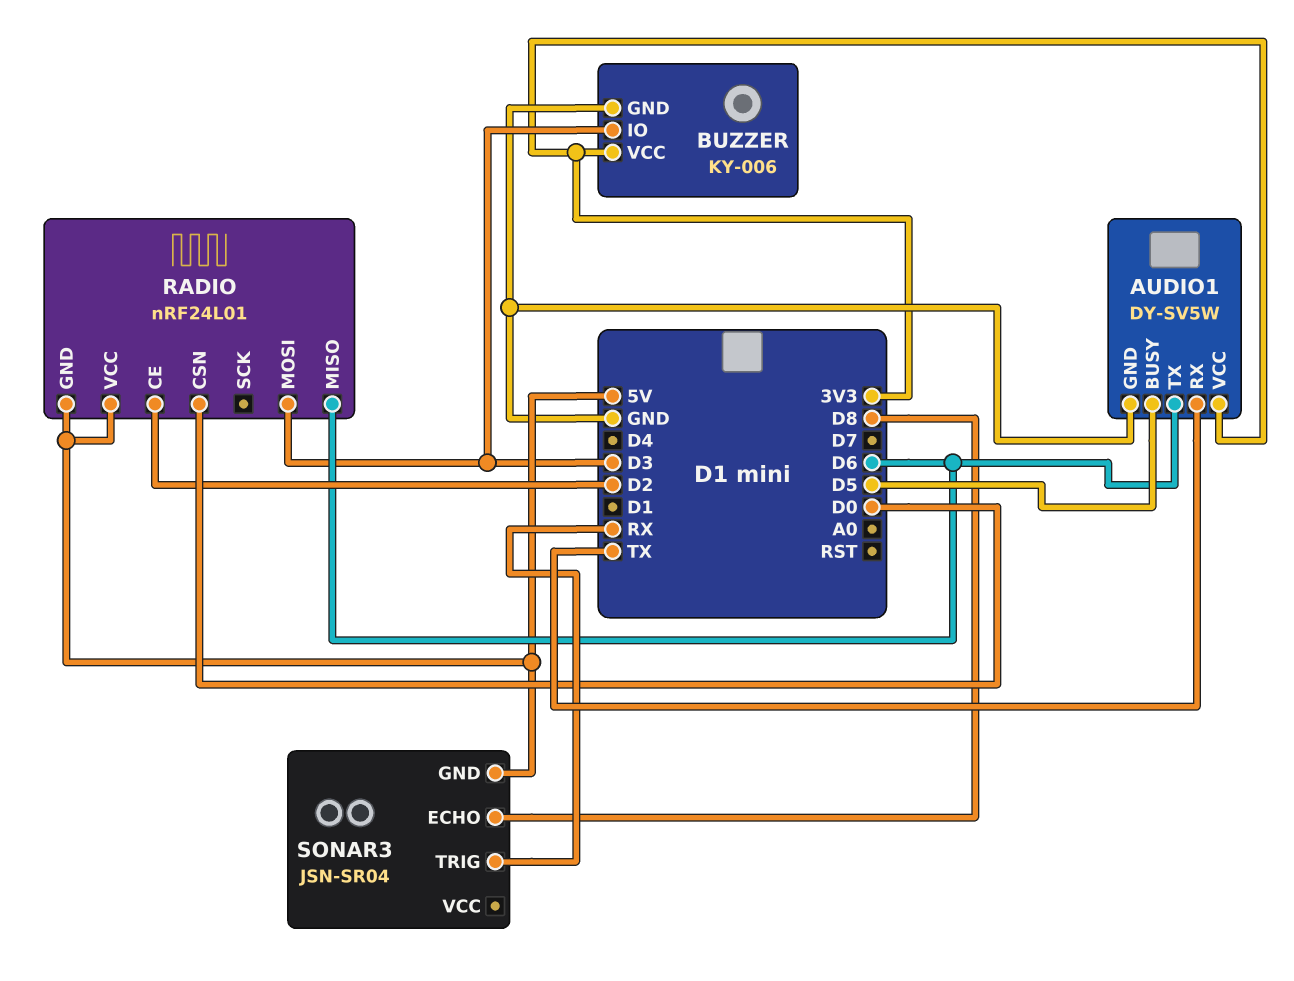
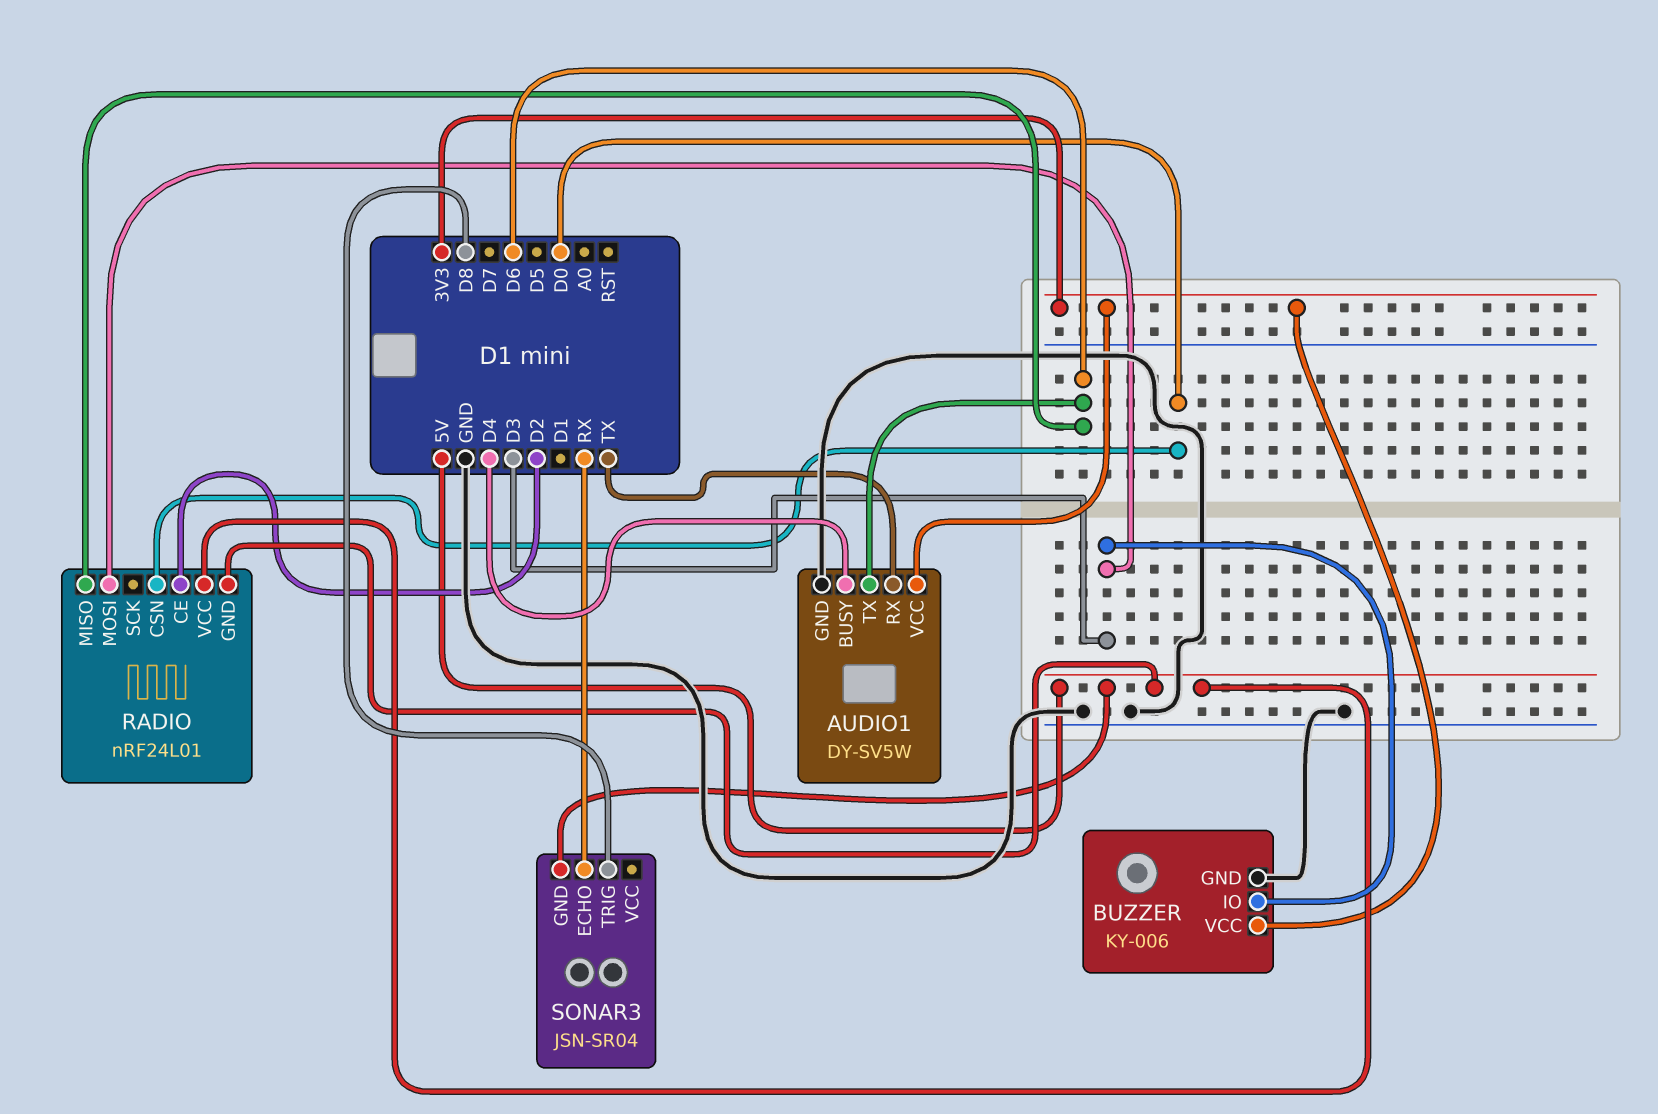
AUDIO1 pin BUSY: D5 -> D4
SONAR3 pin ECHO: D8 -> RX
SONAR3 pin TRIG: RX -> D8

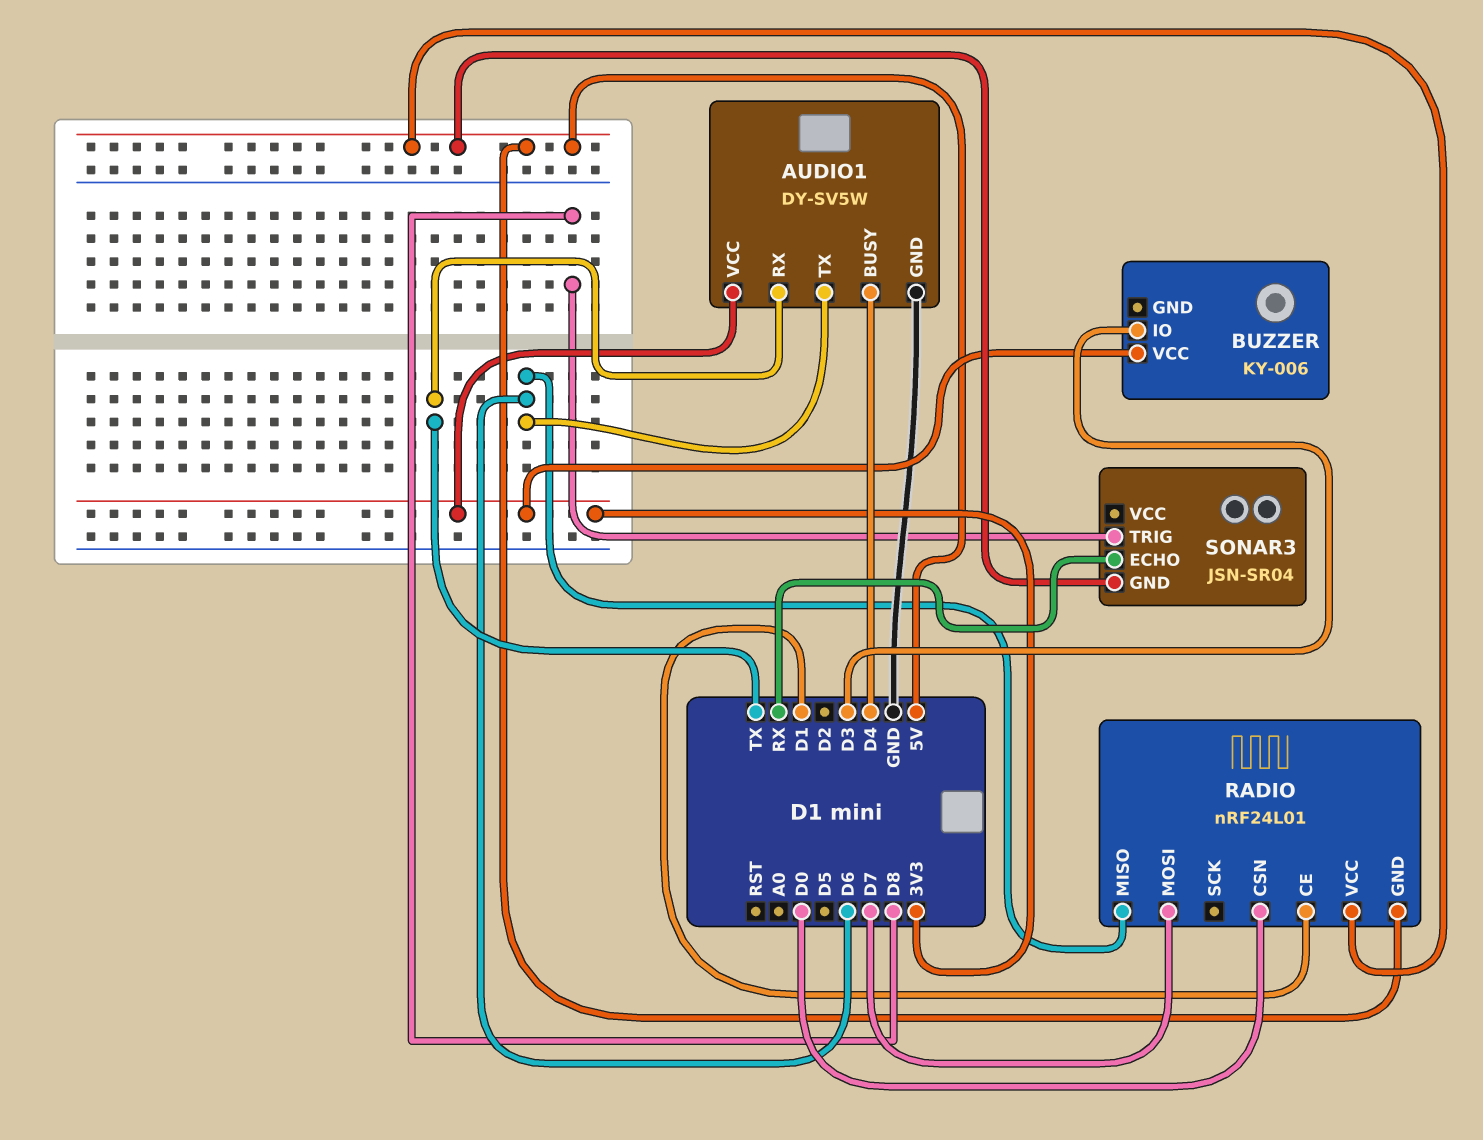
BUZZER pin GND: GND -> none
RADIO pin CE: D2 -> D1
RADIO pin MOSI: D3 -> D7

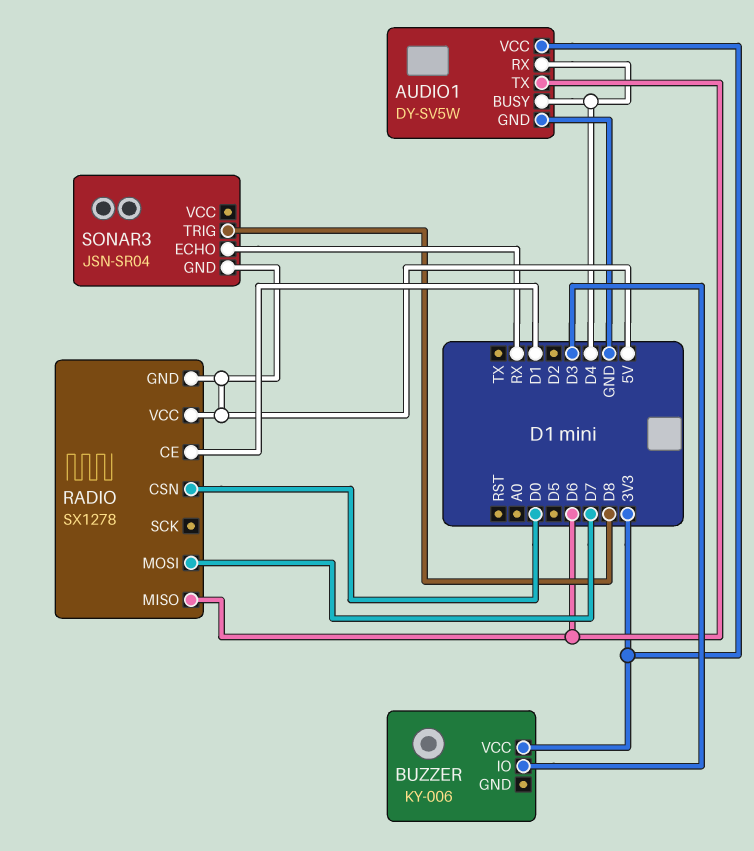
AUDIO1 pin RX: TX -> D4
RADIO: nRF24L01 -> SX1278

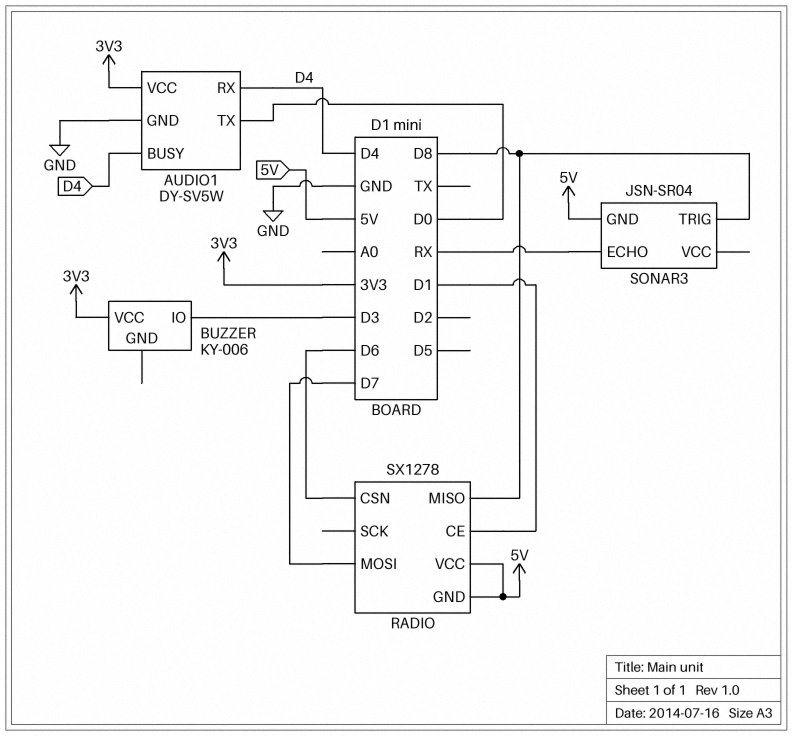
AUDIO1 pin TX: D6 -> D0
RADIO pin CSN: D0 -> D6
RADIO pin MISO: D6 -> D8

